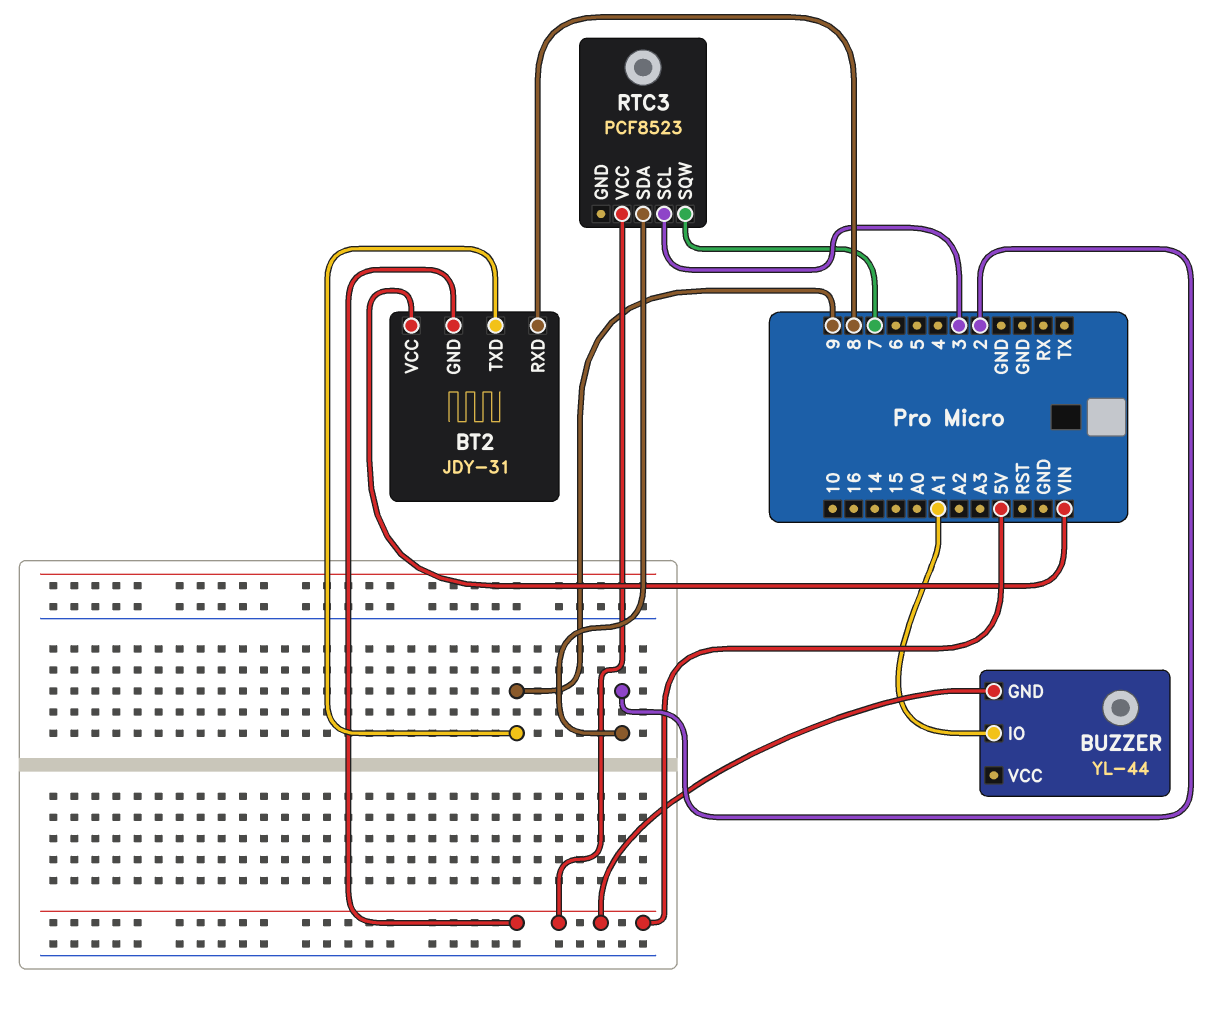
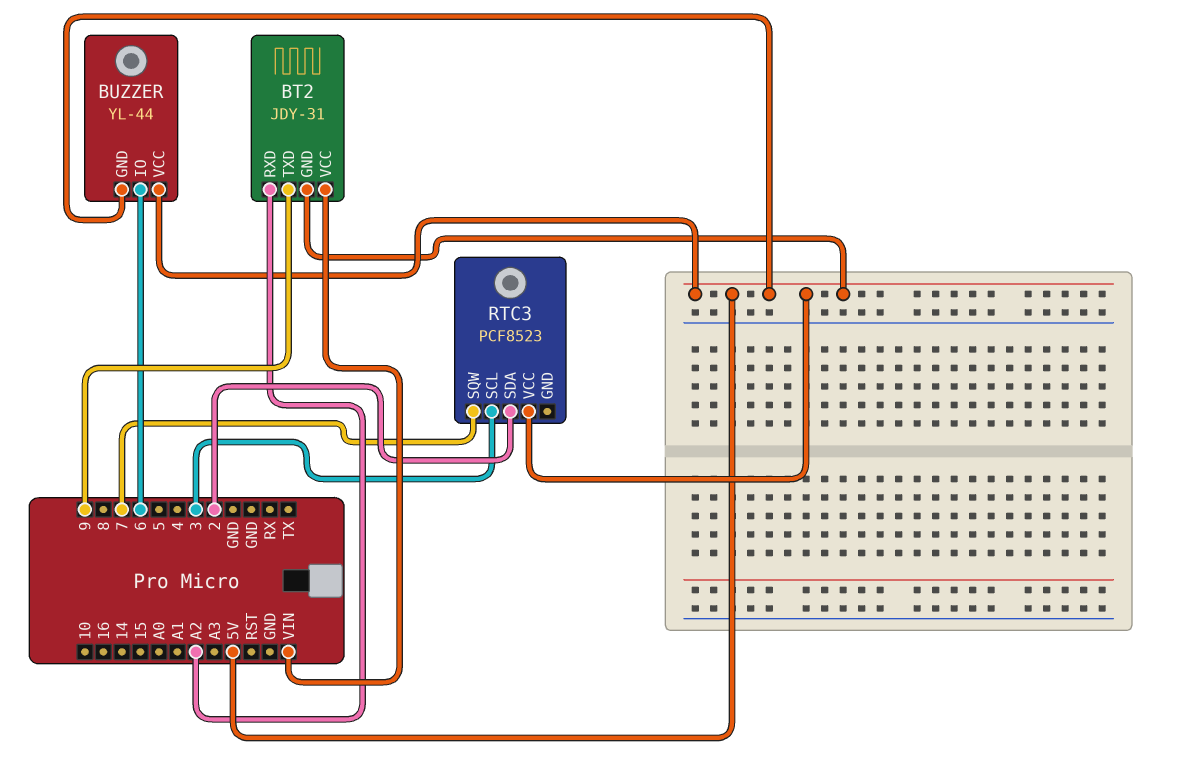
BT2 pin RXD: 8 -> A2
BUZZER pin IO: A1 -> 6
BUZZER pin VCC: none -> 5V

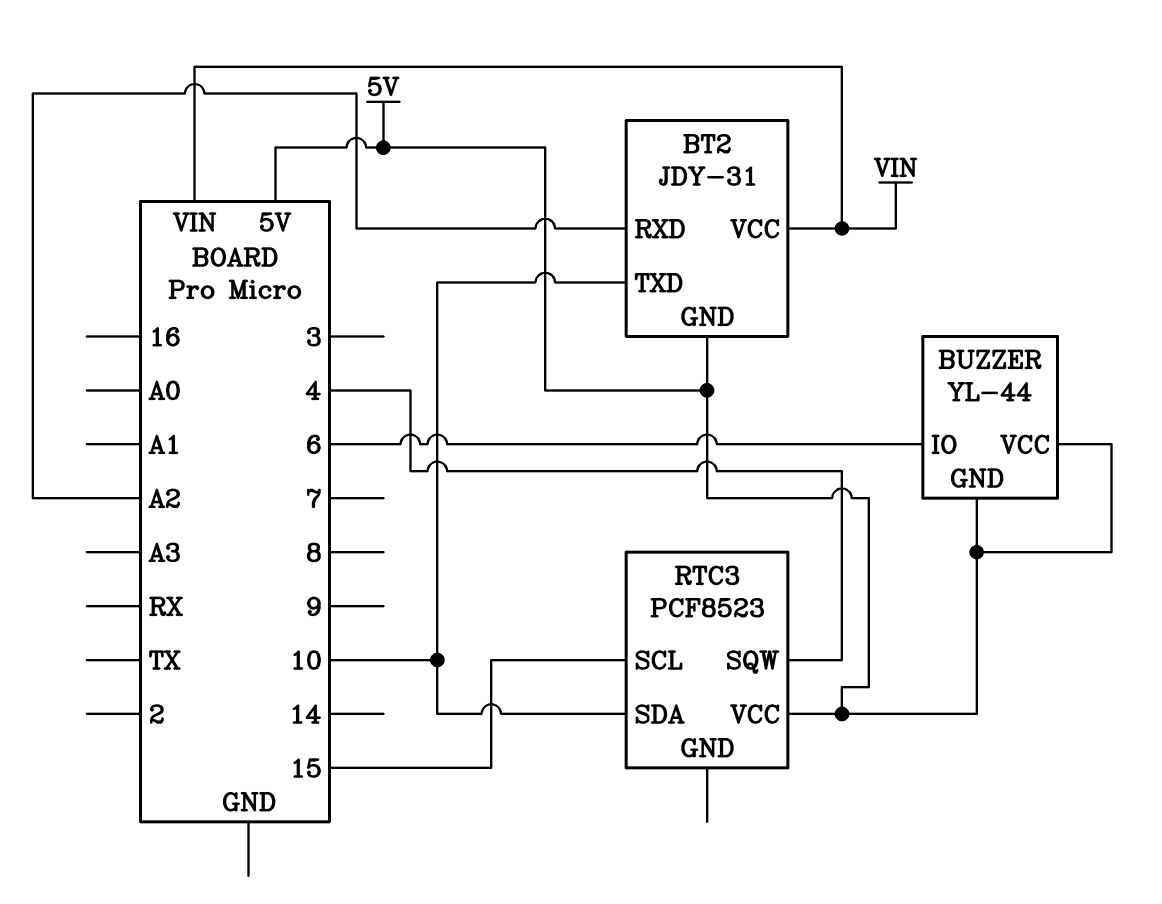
BT2 pin TXD: 9 -> 10
RTC3 pin SCL: 3 -> 15
RTC3 pin SDA: 2 -> 10
RTC3 pin SQW: 7 -> 4

